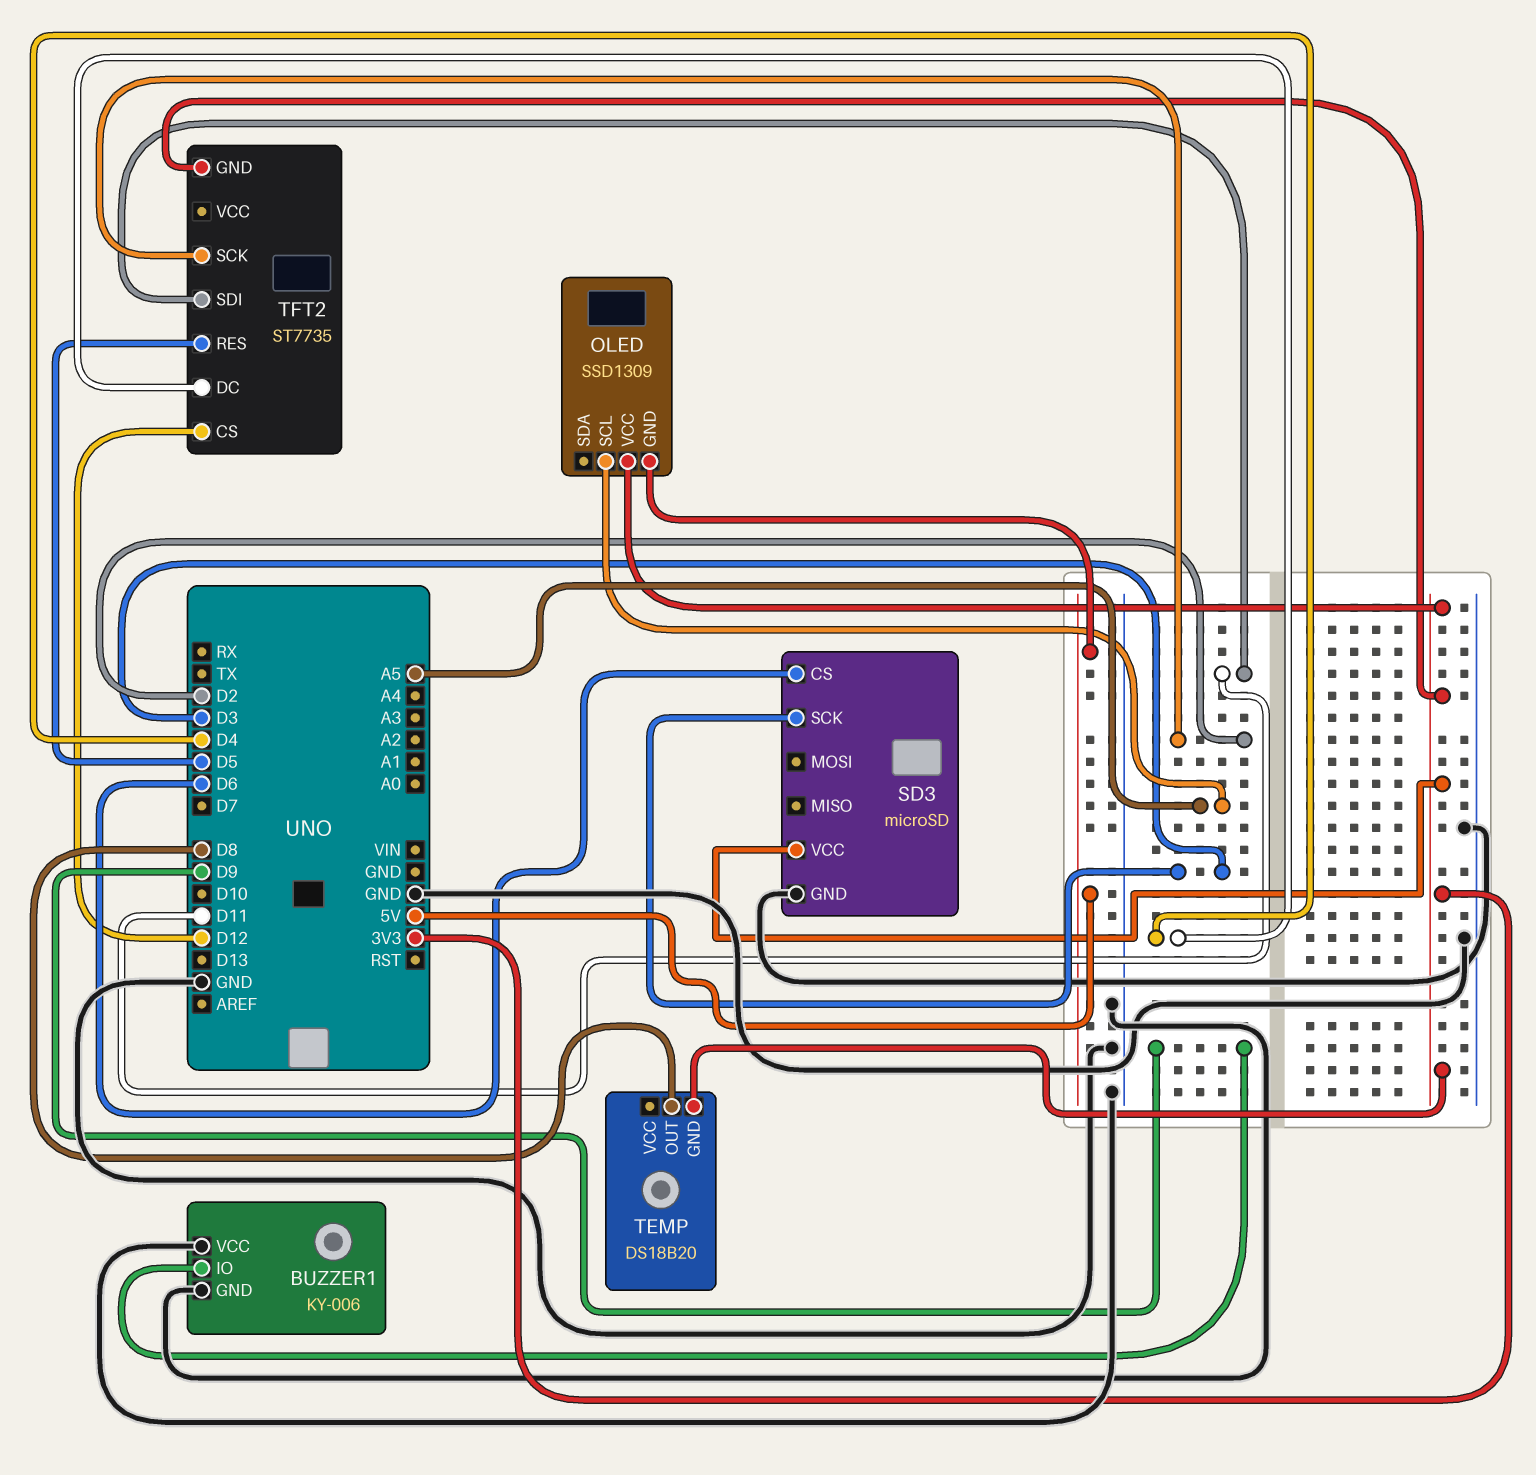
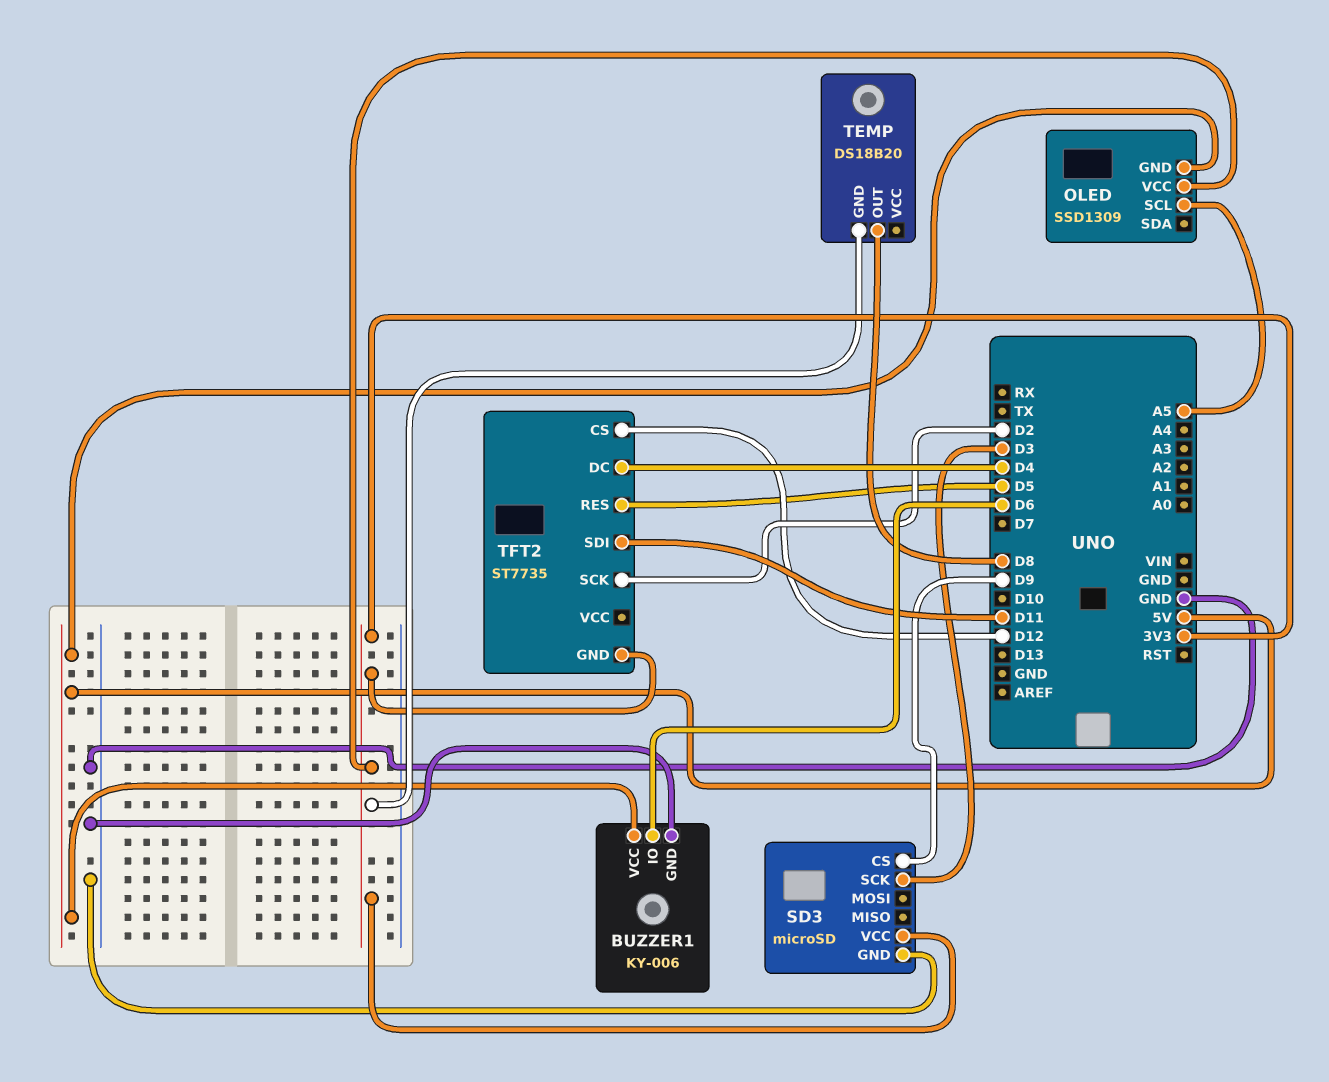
BUZZER1 pin IO: D9 -> D6
BUZZER1 pin VCC: GND -> 5V
SD3 pin CS: D6 -> D9

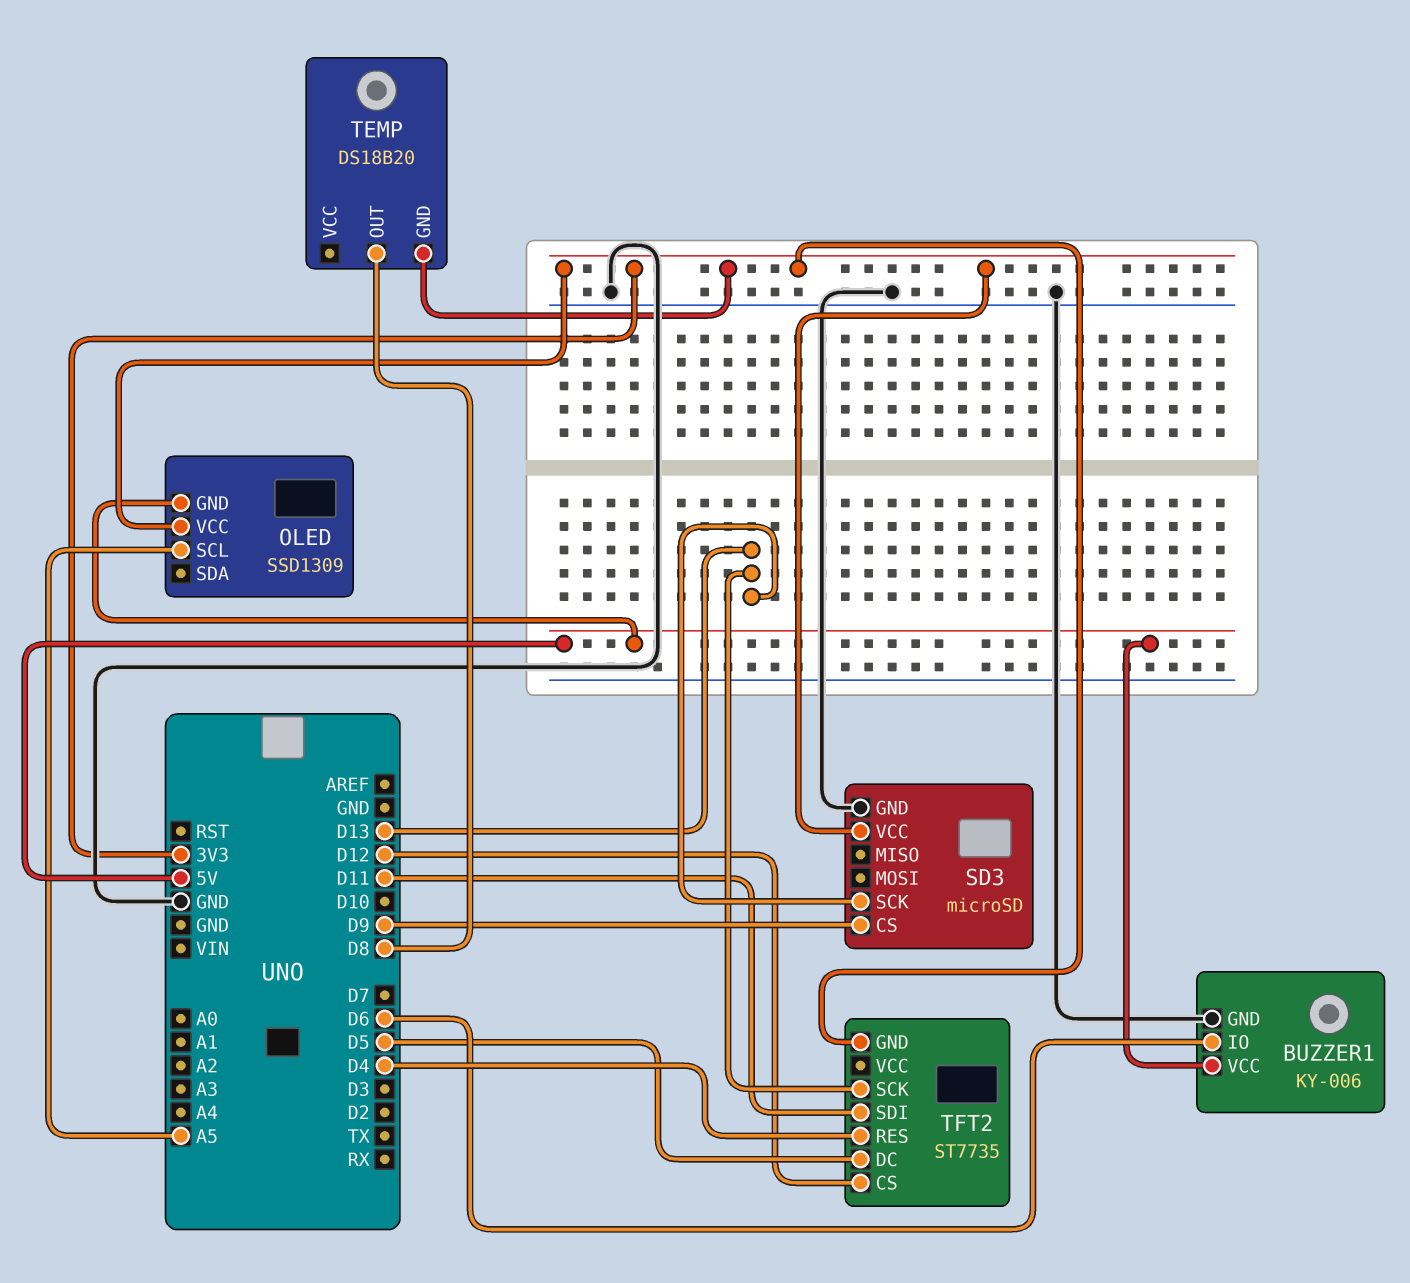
SD3 pin SCK: D3 -> D13
TFT2 pin DC: D4 -> D5
TFT2 pin RES: D5 -> D4
TFT2 pin SCK: D2 -> D13

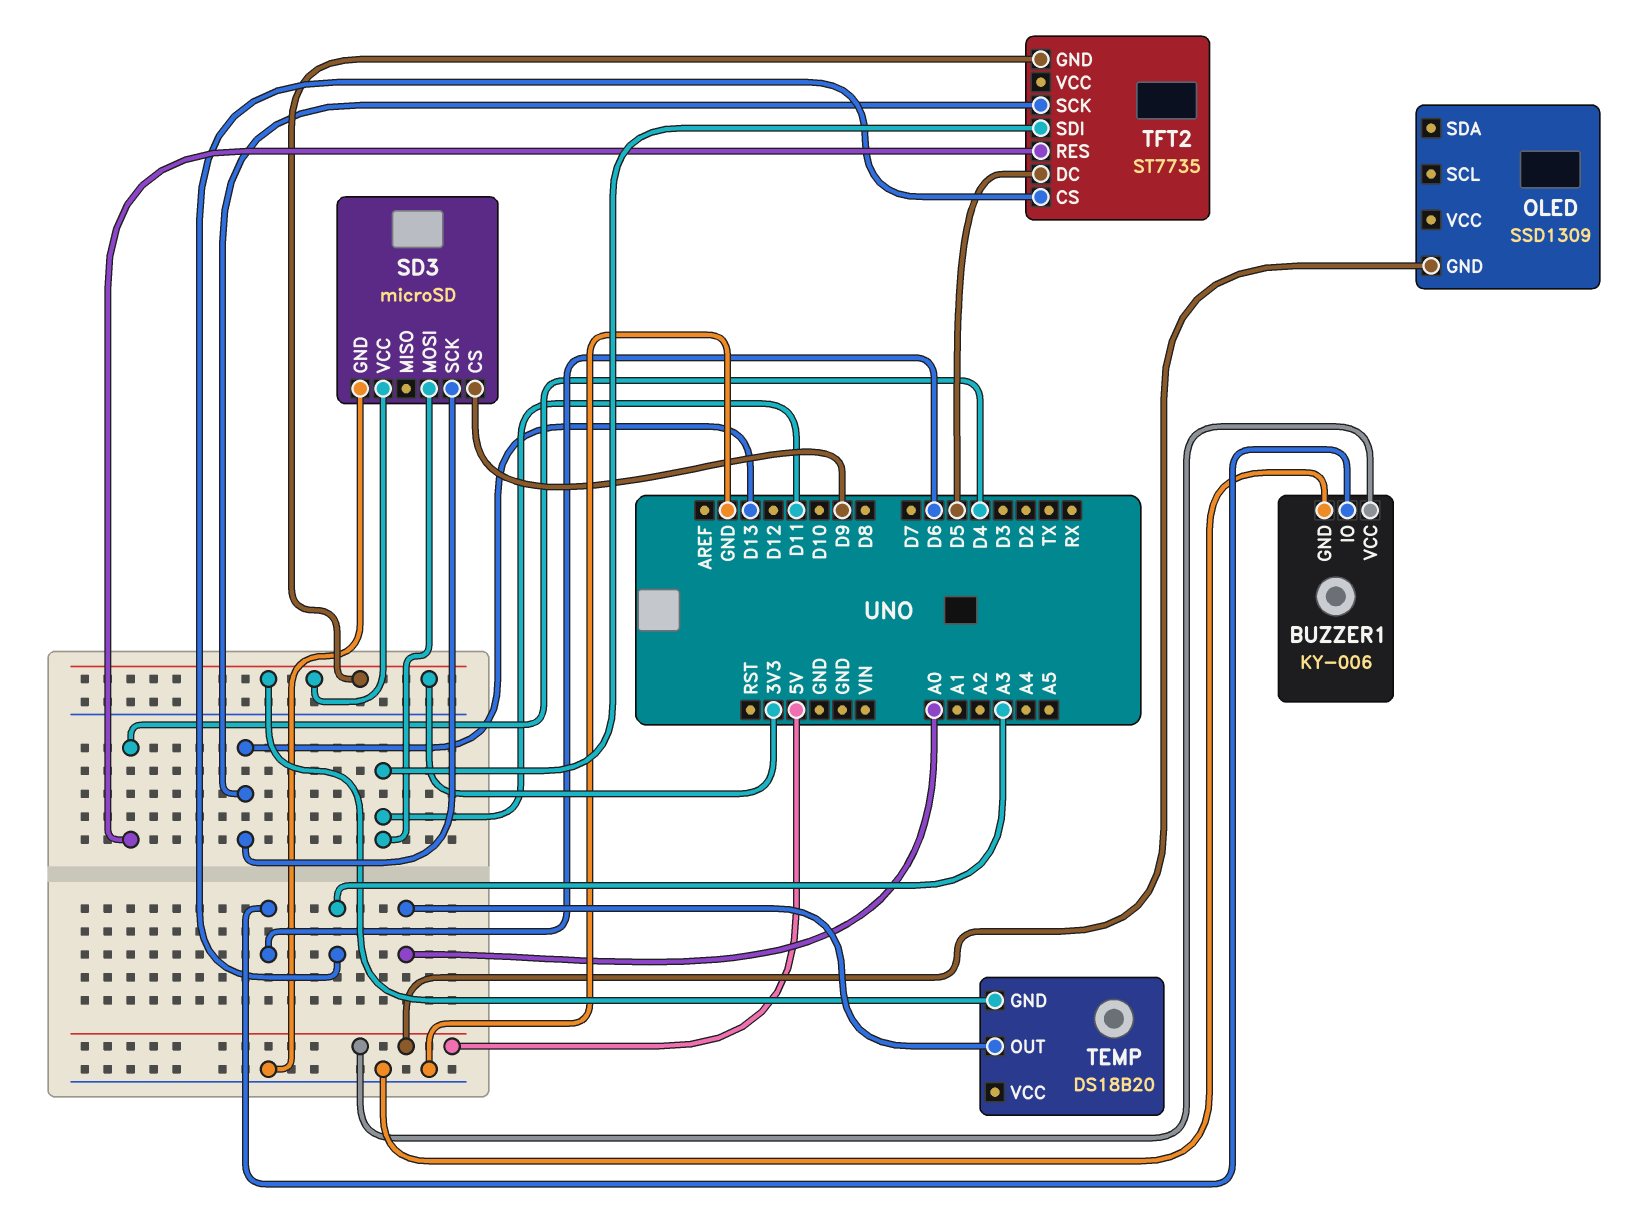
OLED pin SCL: A5 -> none
OLED pin VCC: 3V3 -> none
SD3 pin MOSI: none -> D11
TEMP pin OUT: D8 -> A0
TFT2 pin CS: D12 -> A3

